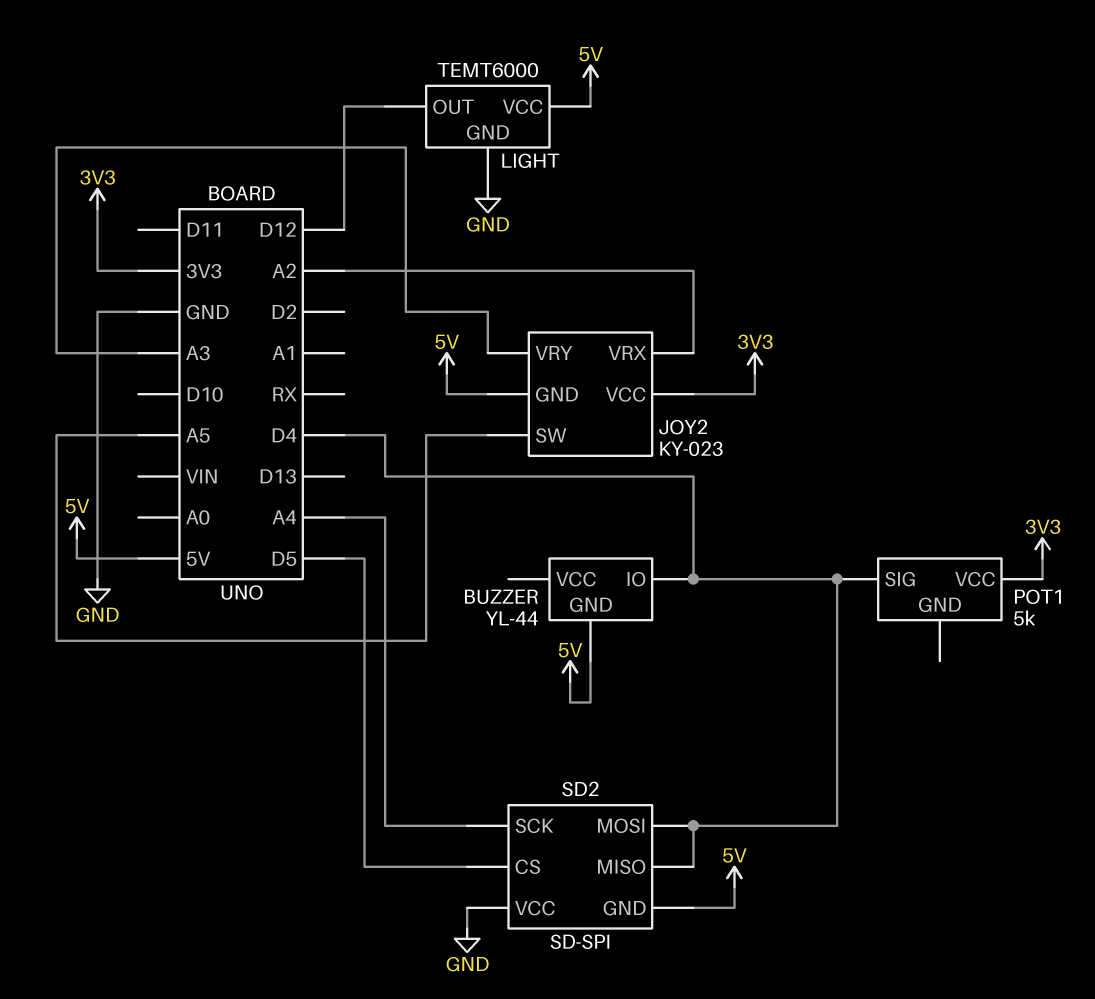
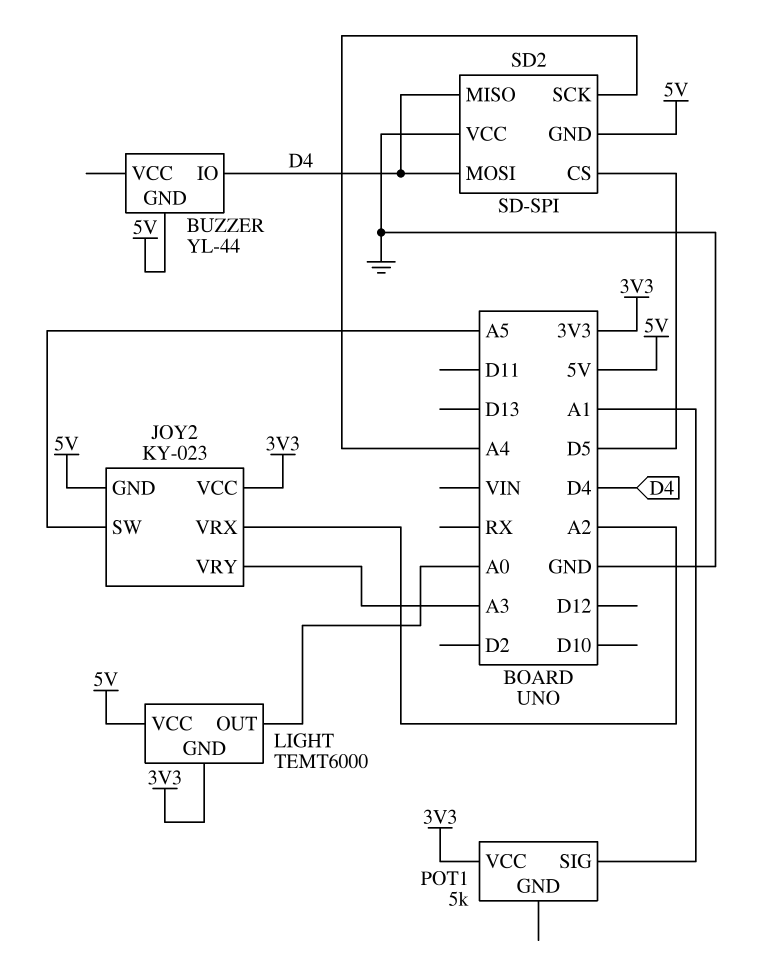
LIGHT pin GND: GND -> 3V3
LIGHT pin OUT: D12 -> A0
POT1 pin SIG: D4 -> A1

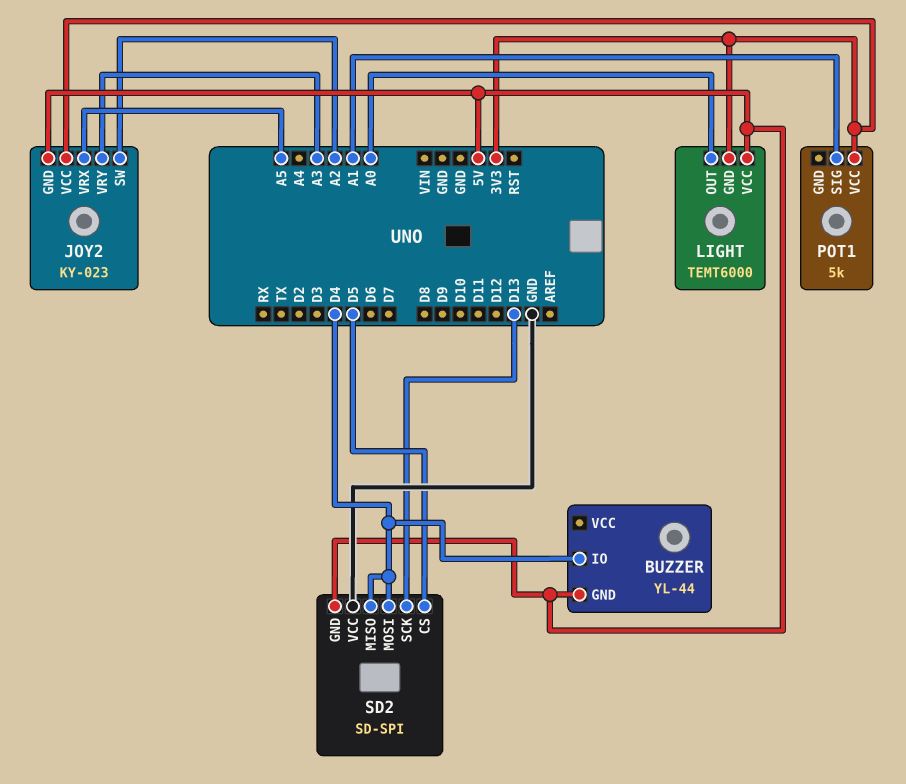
JOY2 pin SW: A5 -> A2
JOY2 pin VRX: A2 -> A5
SD2 pin SCK: A4 -> D13

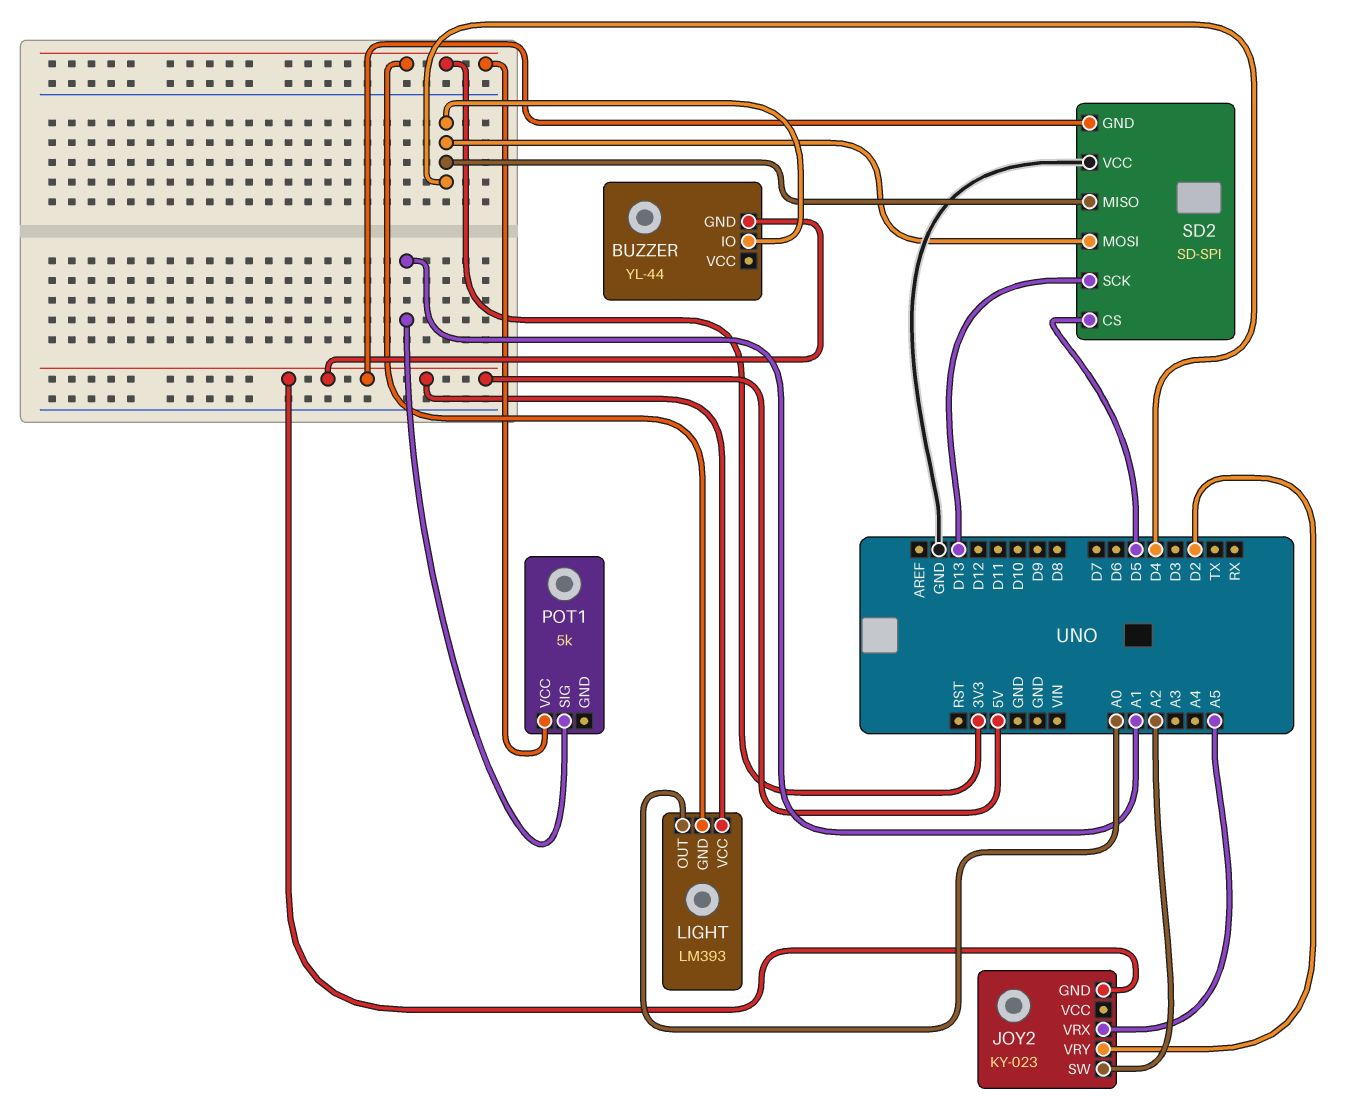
JOY2 pin VCC: 3V3 -> none
JOY2 pin VRY: A3 -> D2
LIGHT: TEMT6000 -> LM393

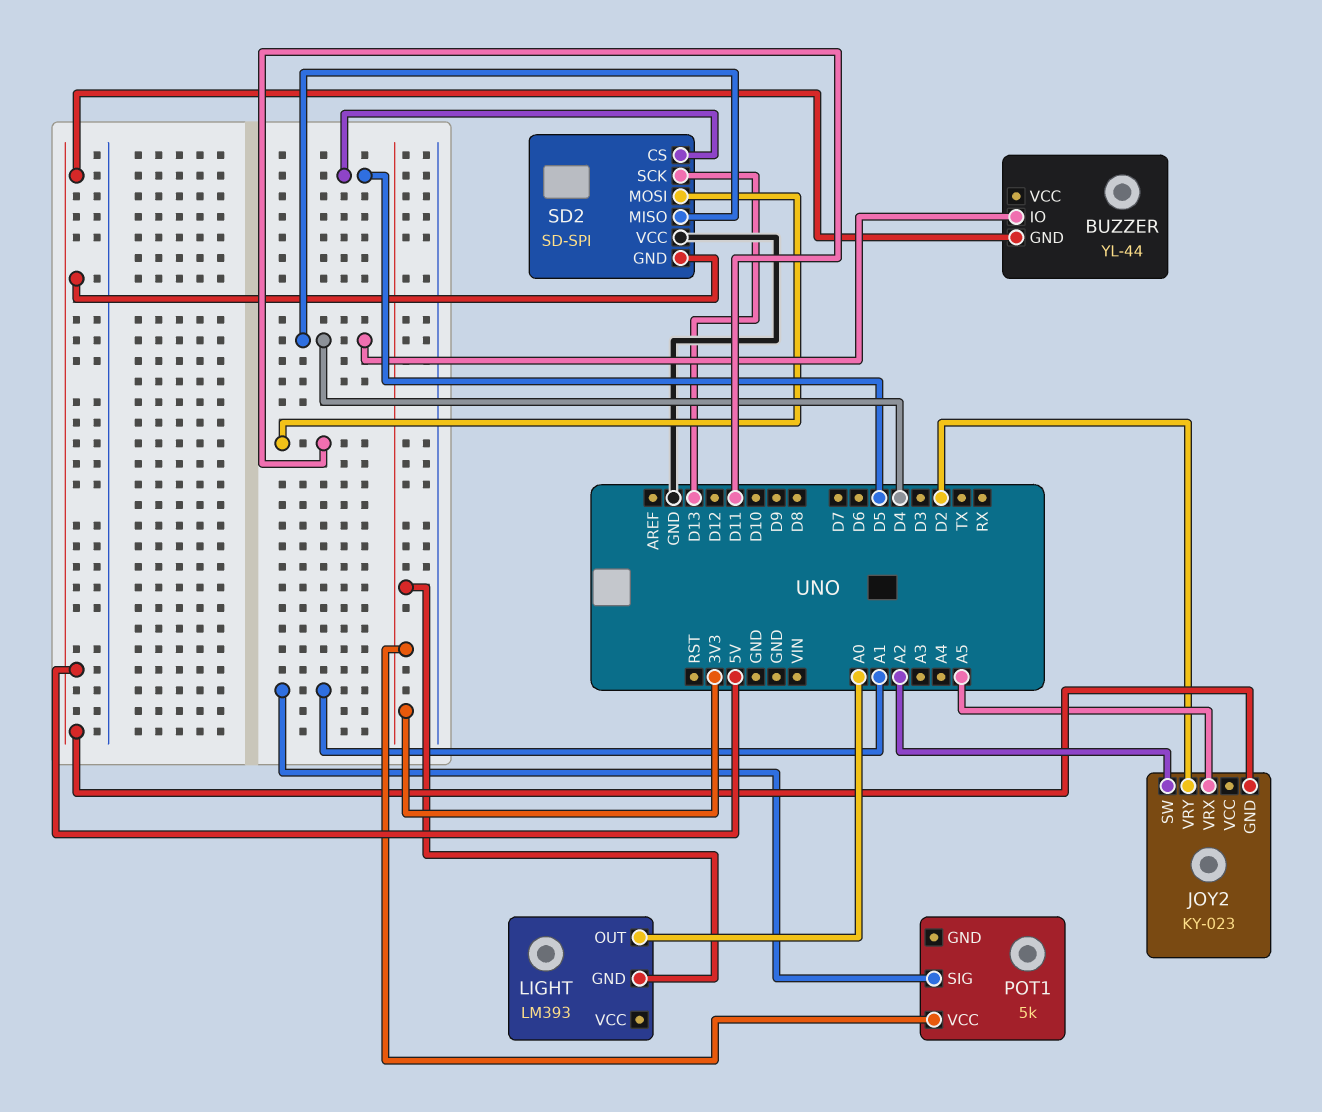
LIGHT pin VCC: 5V -> none
SD2 pin MOSI: D4 -> D11

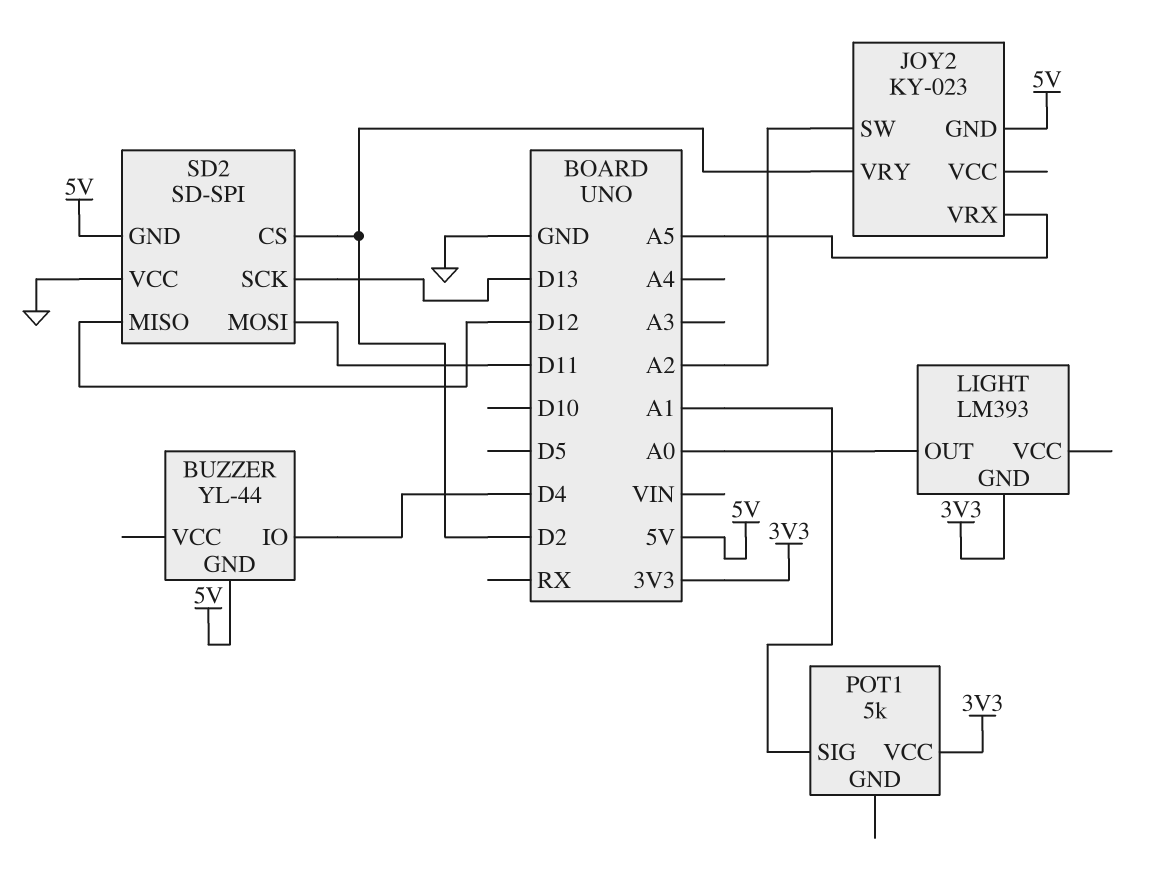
SD2 pin CS: D5 -> D2
SD2 pin MISO: D4 -> D12

